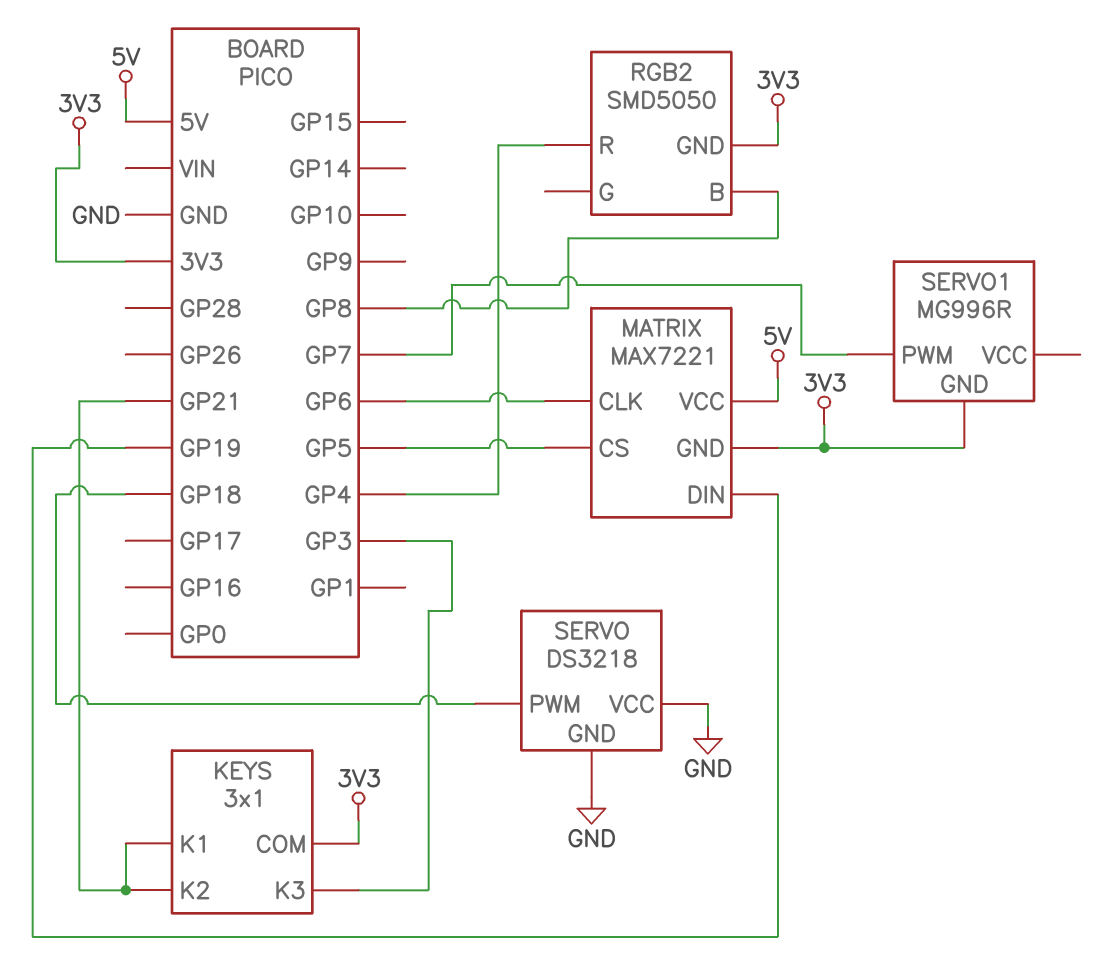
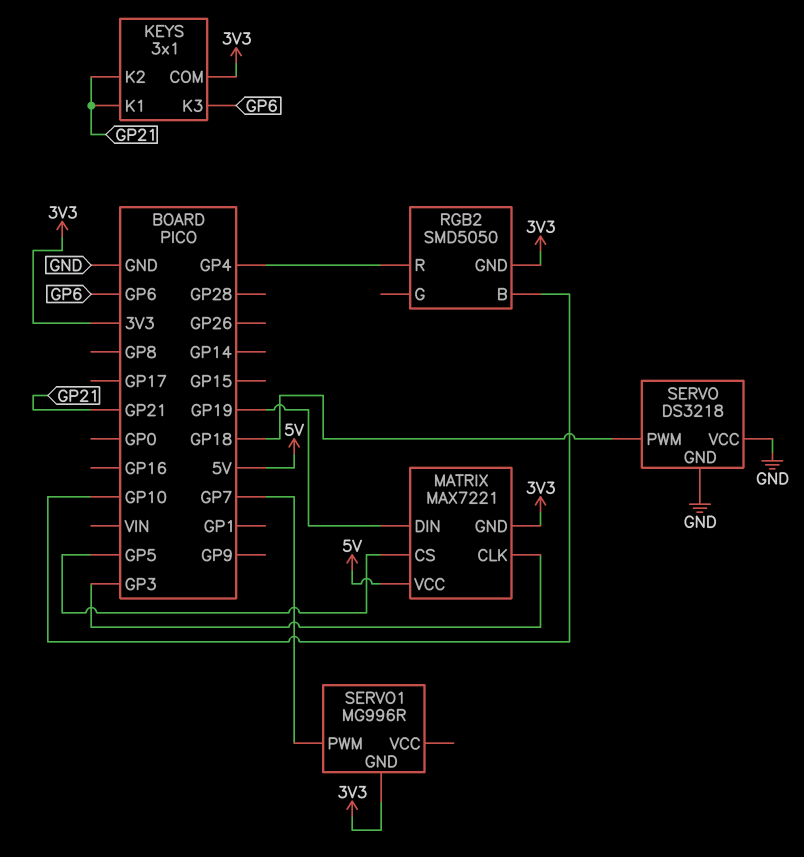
KEYS pin K3: GP3 -> GP6
MATRIX pin CLK: GP6 -> GP3
RGB2 pin B: GP8 -> GP10

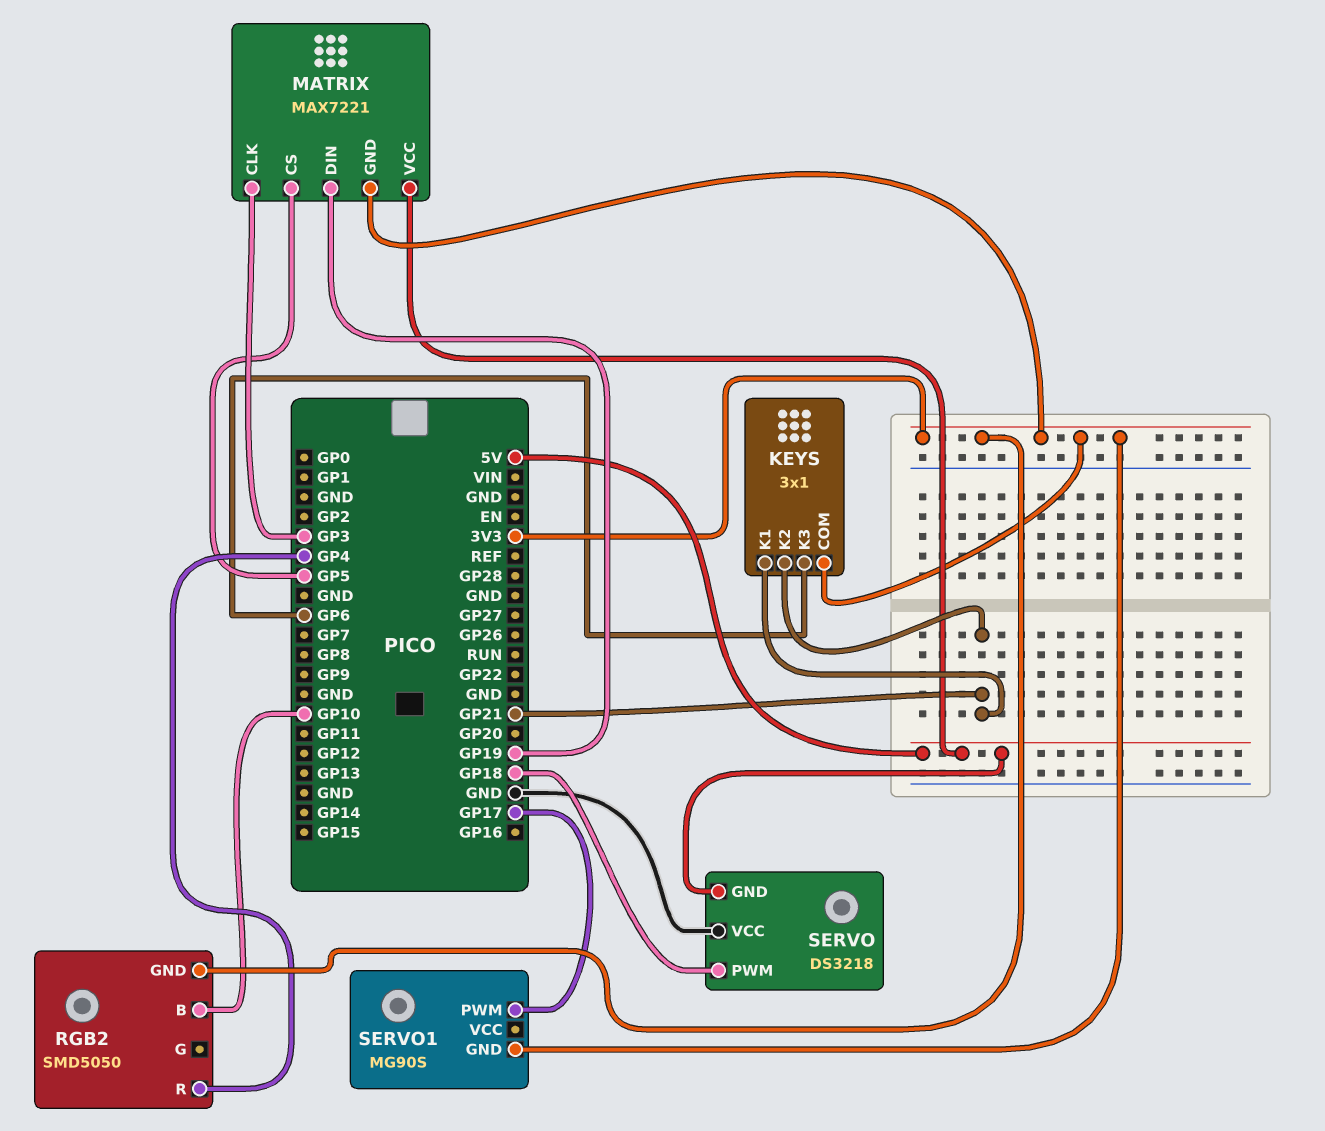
SERVO pin GND: GND -> 5V
SERVO1: MG996R -> MG90S
SERVO1 pin PWM: GP7 -> GP17

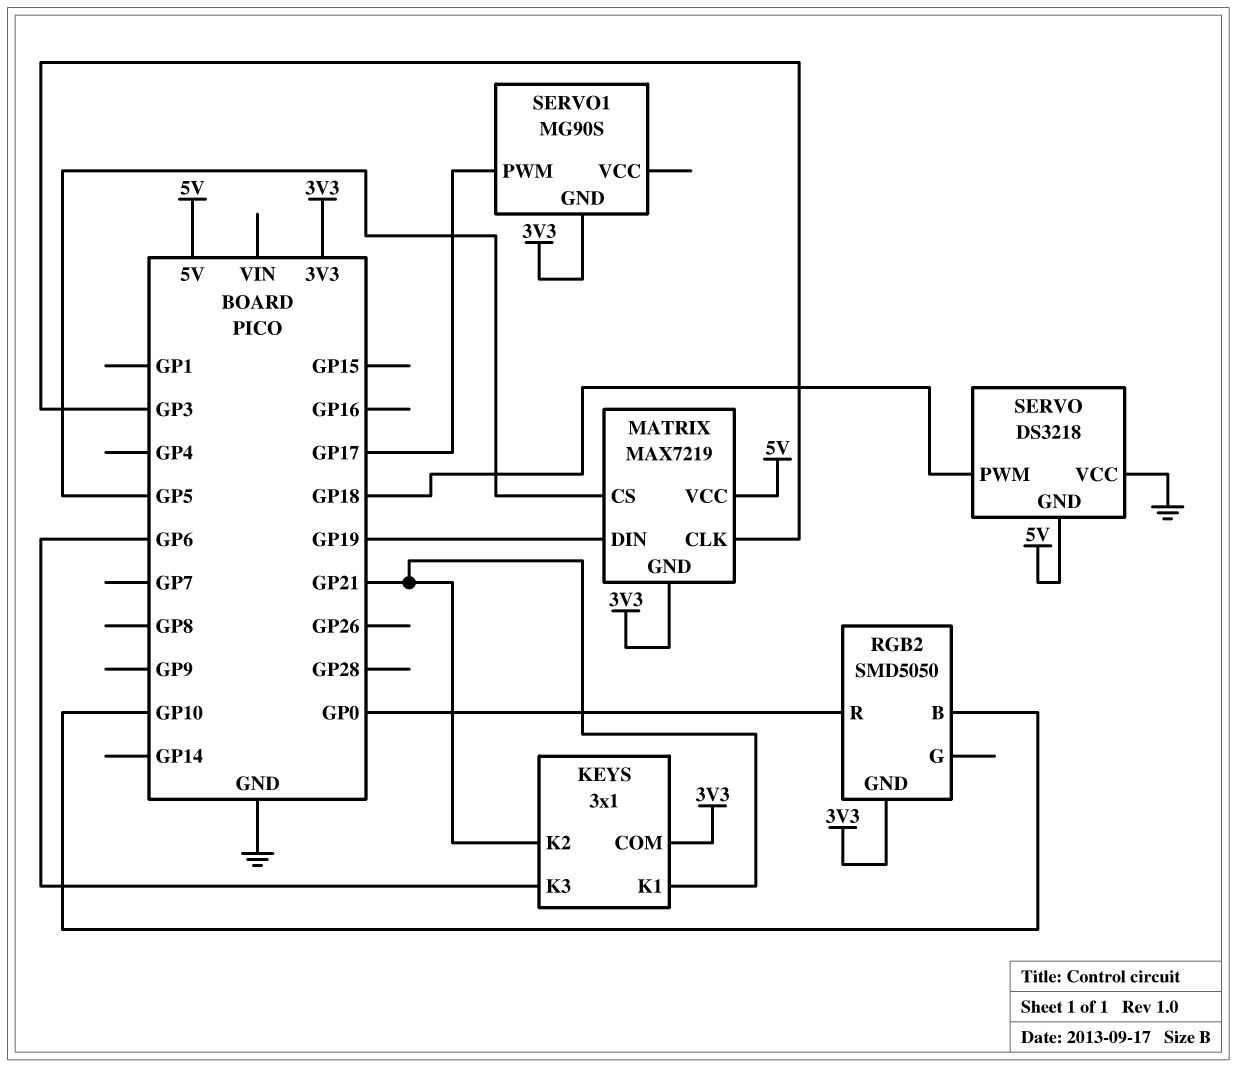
MATRIX: MAX7221 -> MAX7219
RGB2 pin R: GP4 -> GP0

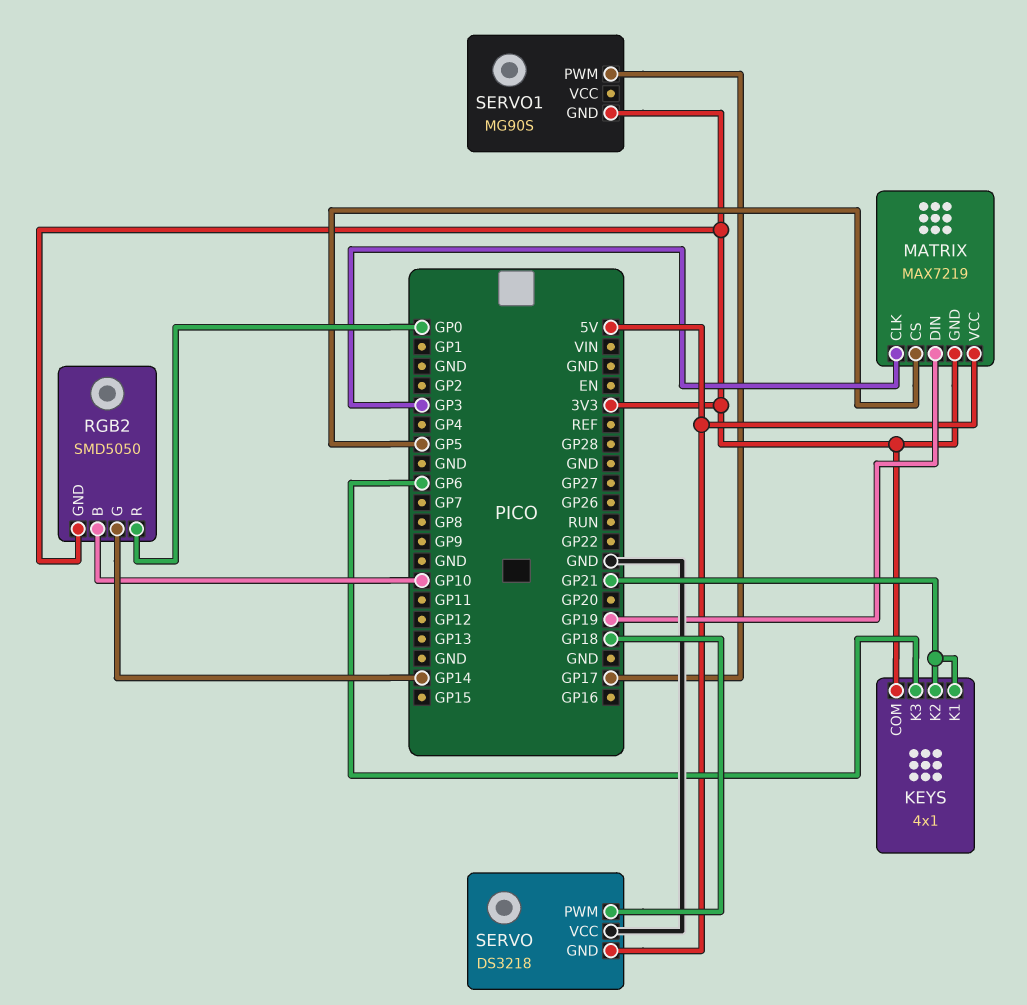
KEYS: 3x1 -> 4x1
RGB2 pin G: none -> GP14

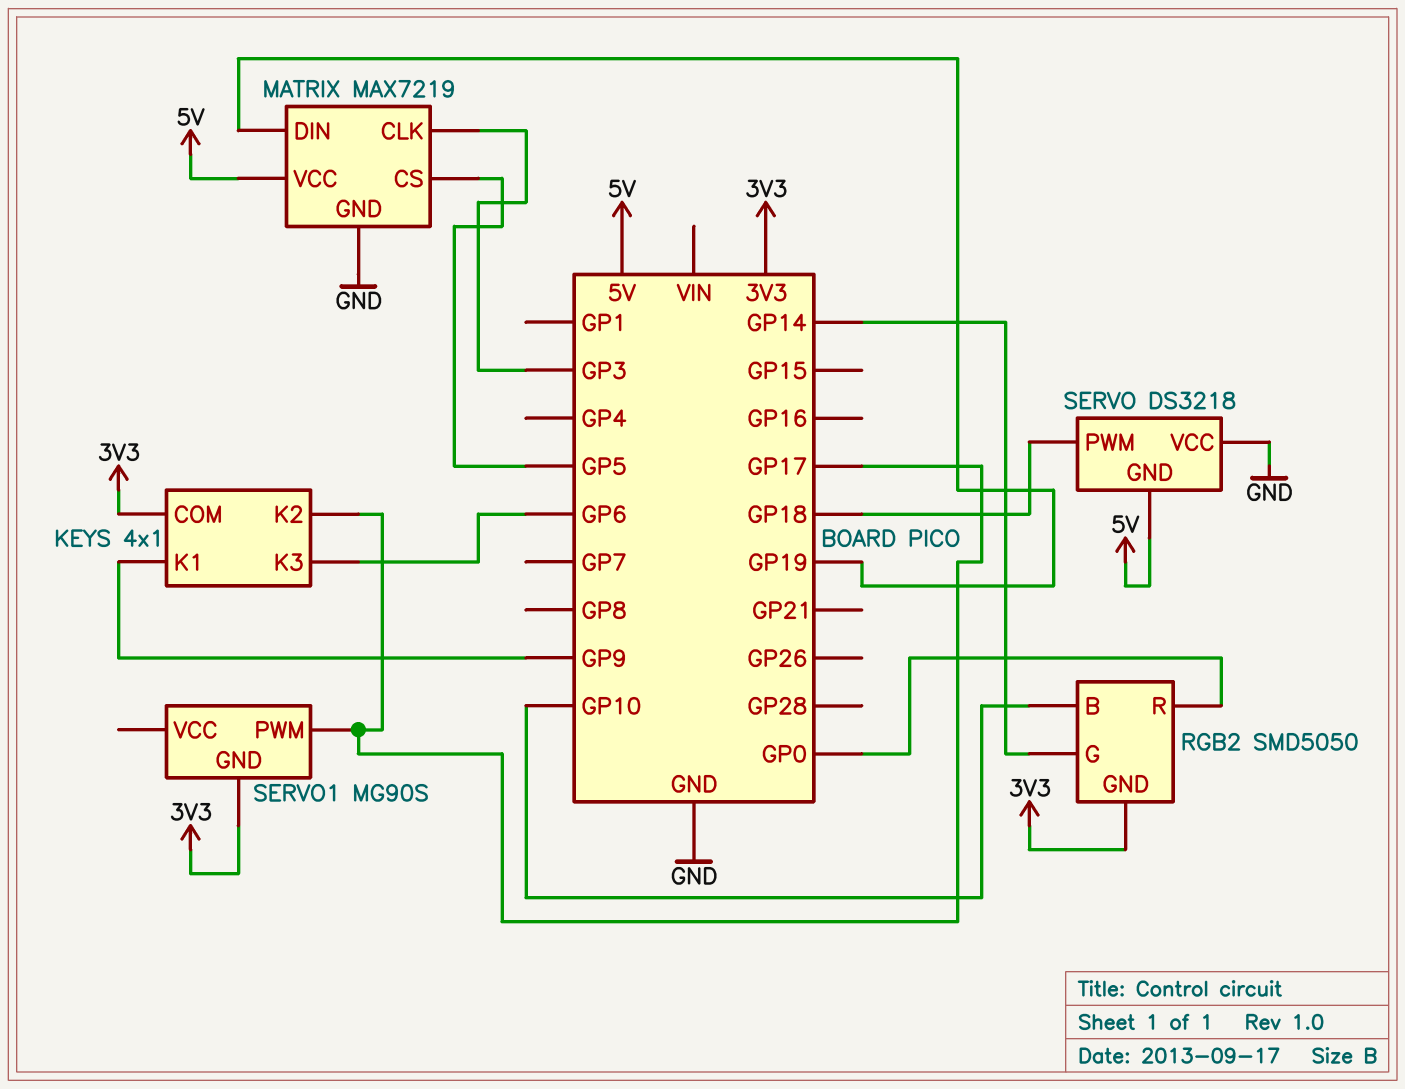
KEYS pin K1: GP21 -> GP9
KEYS pin K2: GP21 -> GP17
MATRIX pin GND: 3V3 -> GND

